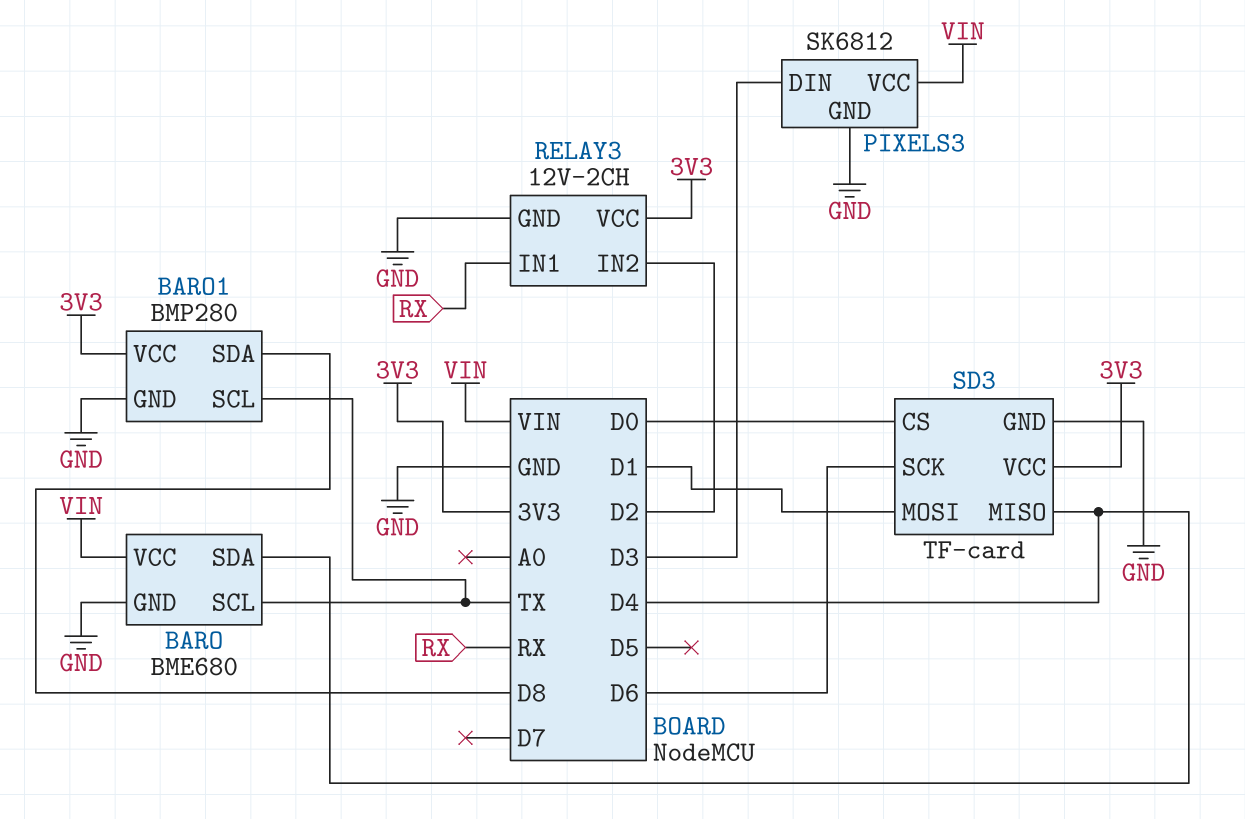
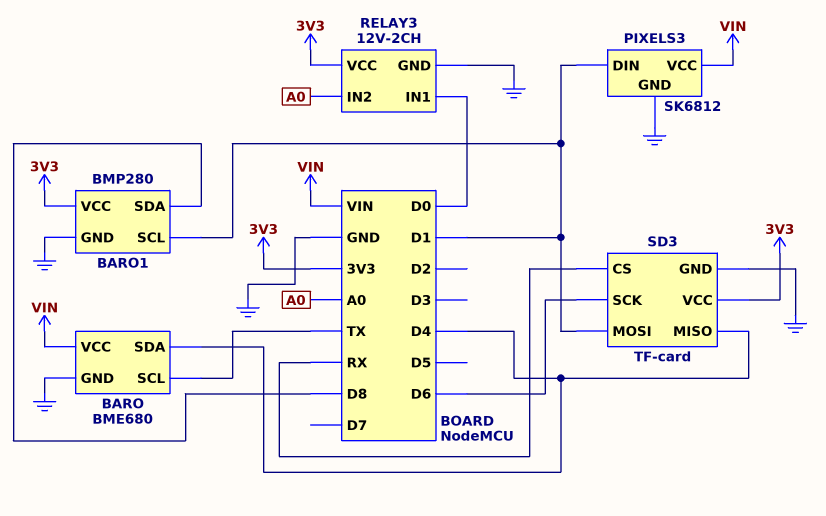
BARO1 pin SCL: TX -> D1
PIXELS3 pin DIN: D3 -> D1
RELAY3 pin IN1: RX -> D0
RELAY3 pin IN2: D2 -> A0
SD3 pin CS: D0 -> RX

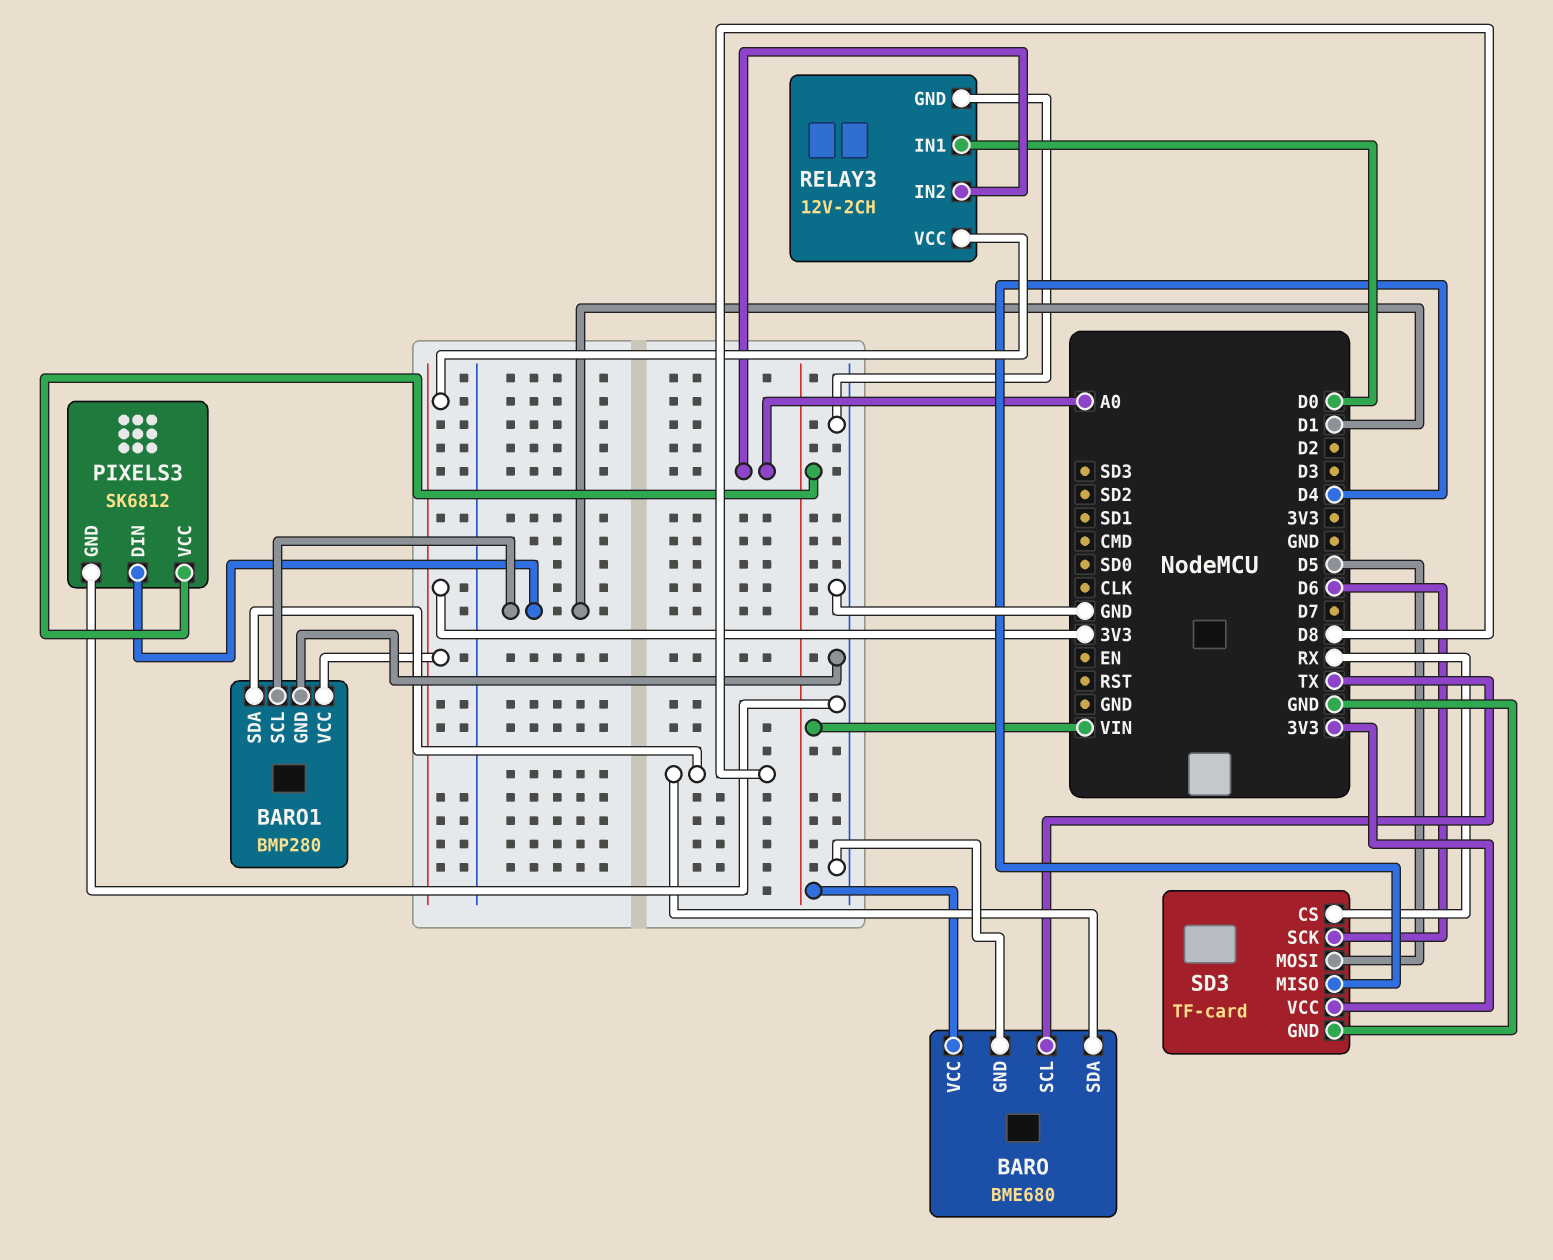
BARO pin SDA: D4 -> D8
SD3 pin MOSI: D1 -> D5

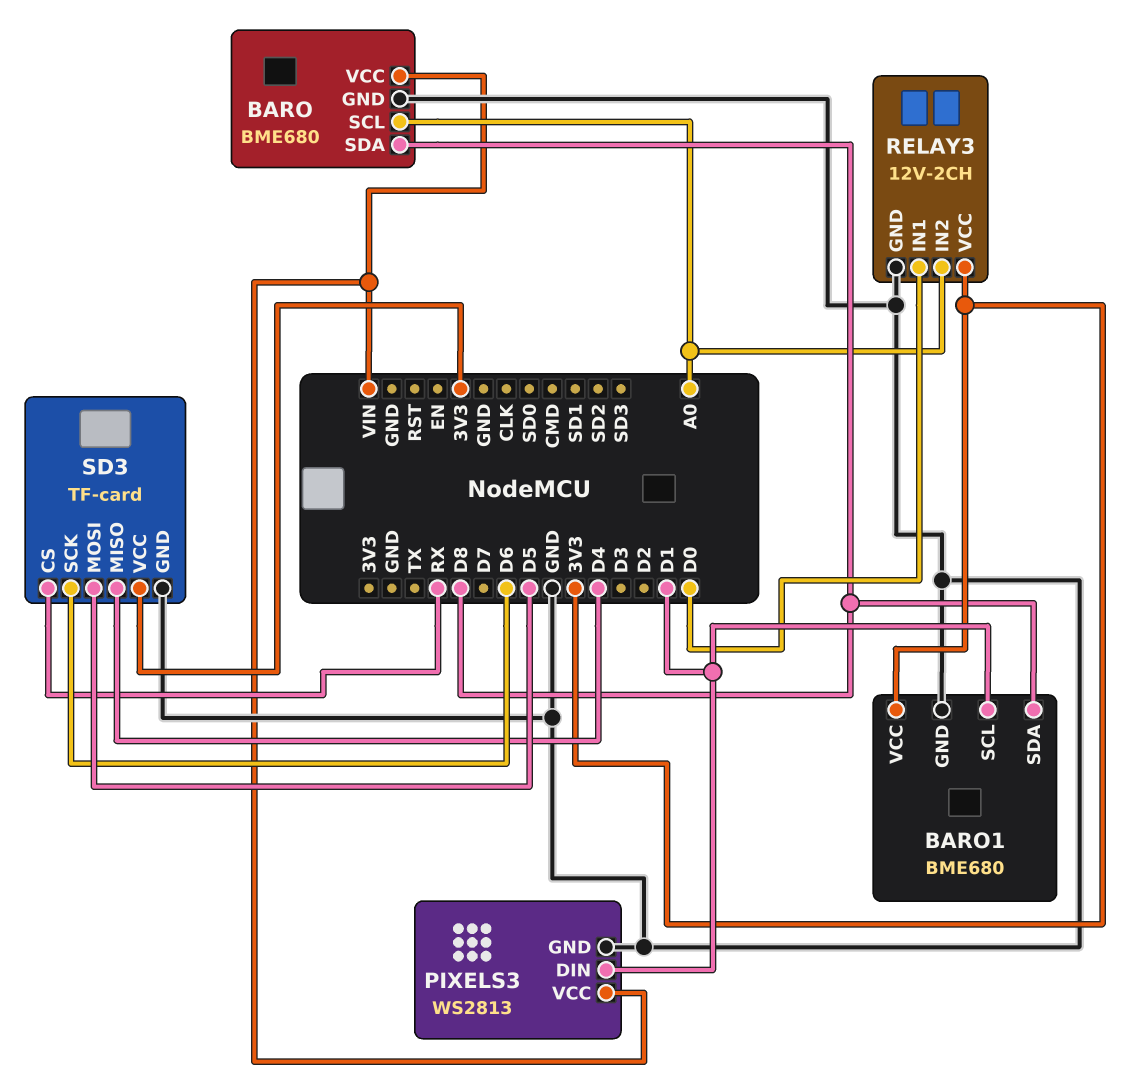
BARO pin SCL: TX -> A0
BARO1: BMP280 -> BME680
PIXELS3: SK6812 -> WS2813

